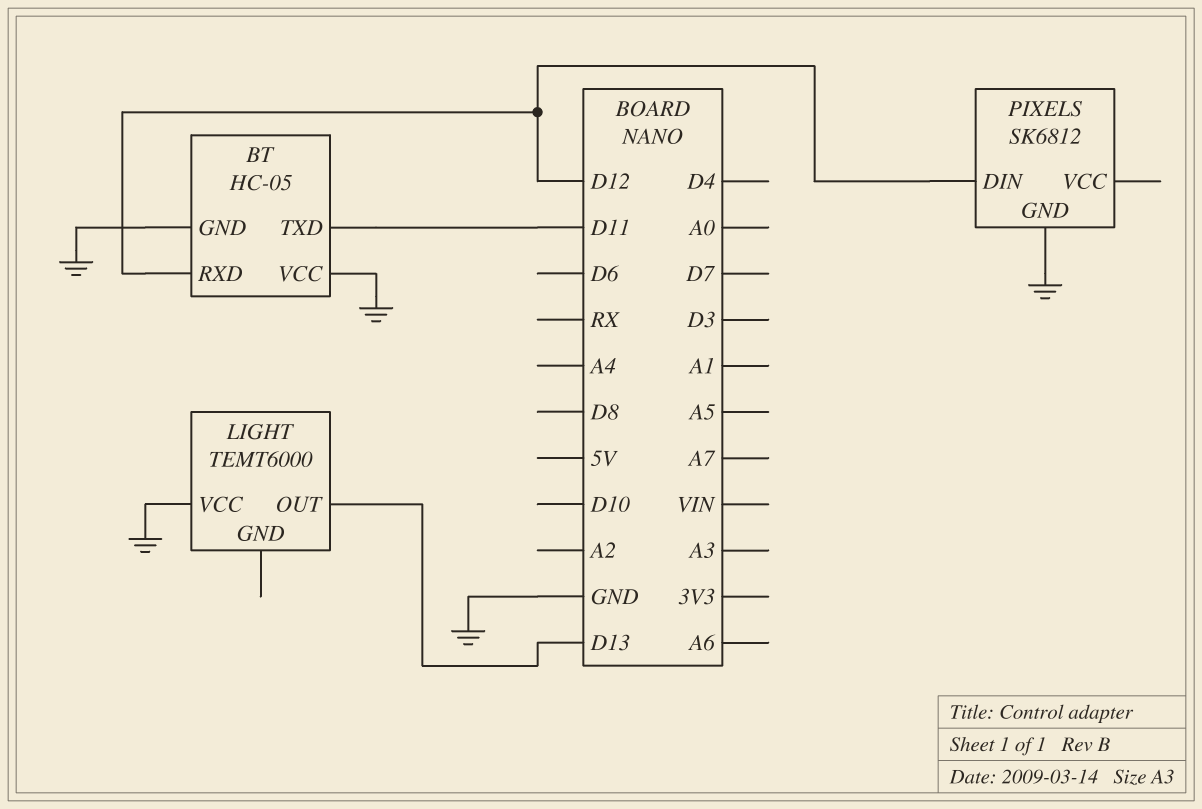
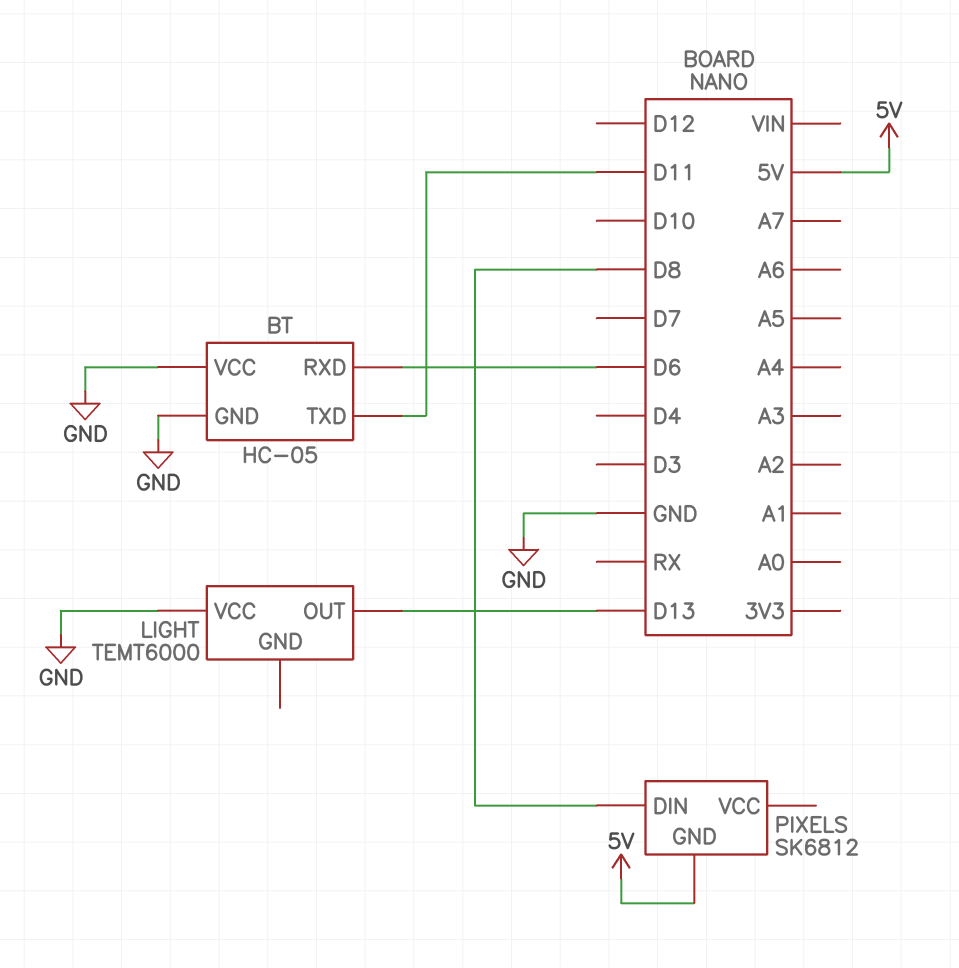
BT pin RXD: D12 -> D6
PIXELS pin DIN: D12 -> D8
PIXELS pin GND: GND -> 5V

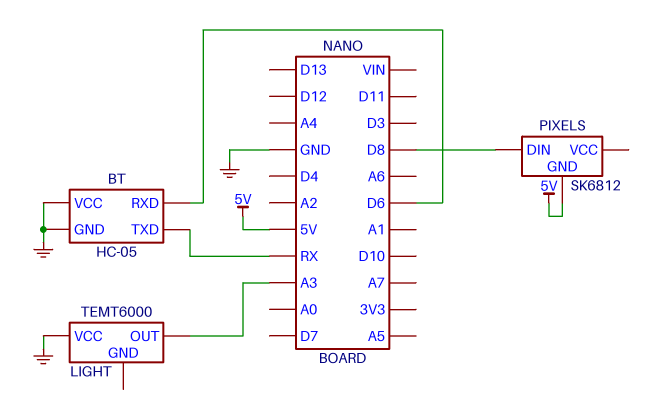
BT pin TXD: D11 -> RX
LIGHT pin OUT: D13 -> A3

